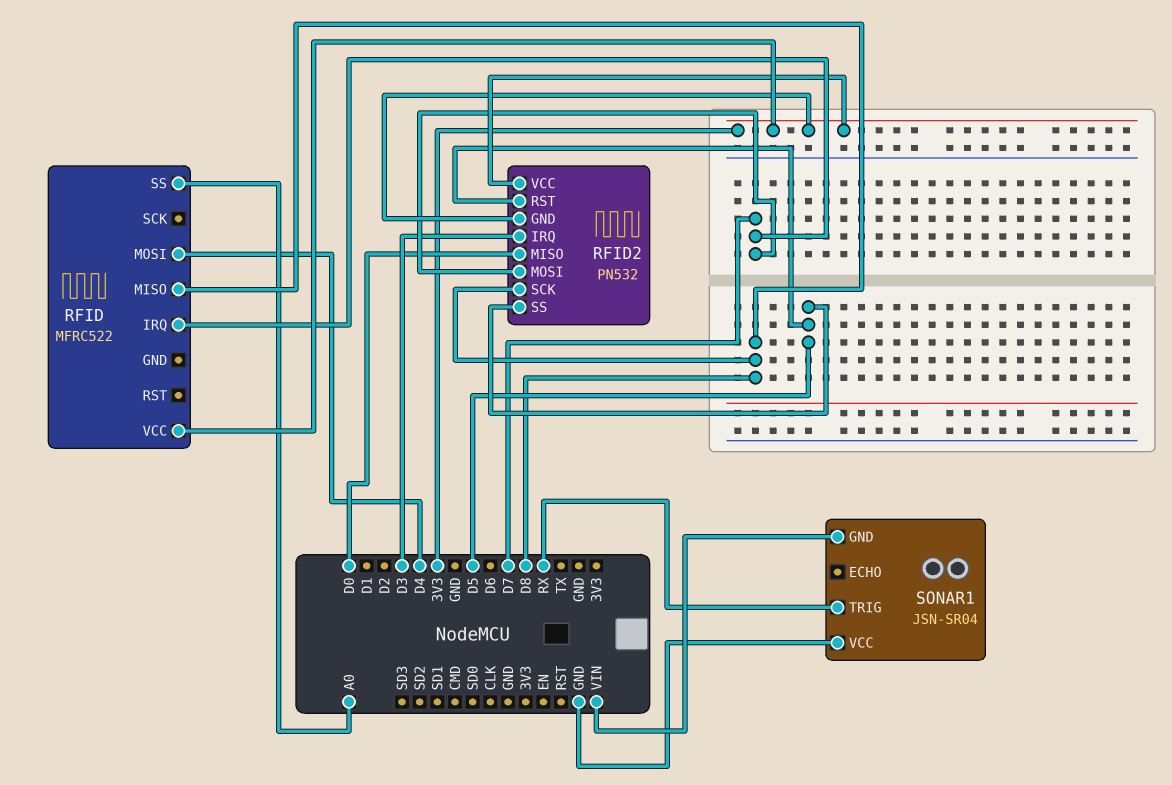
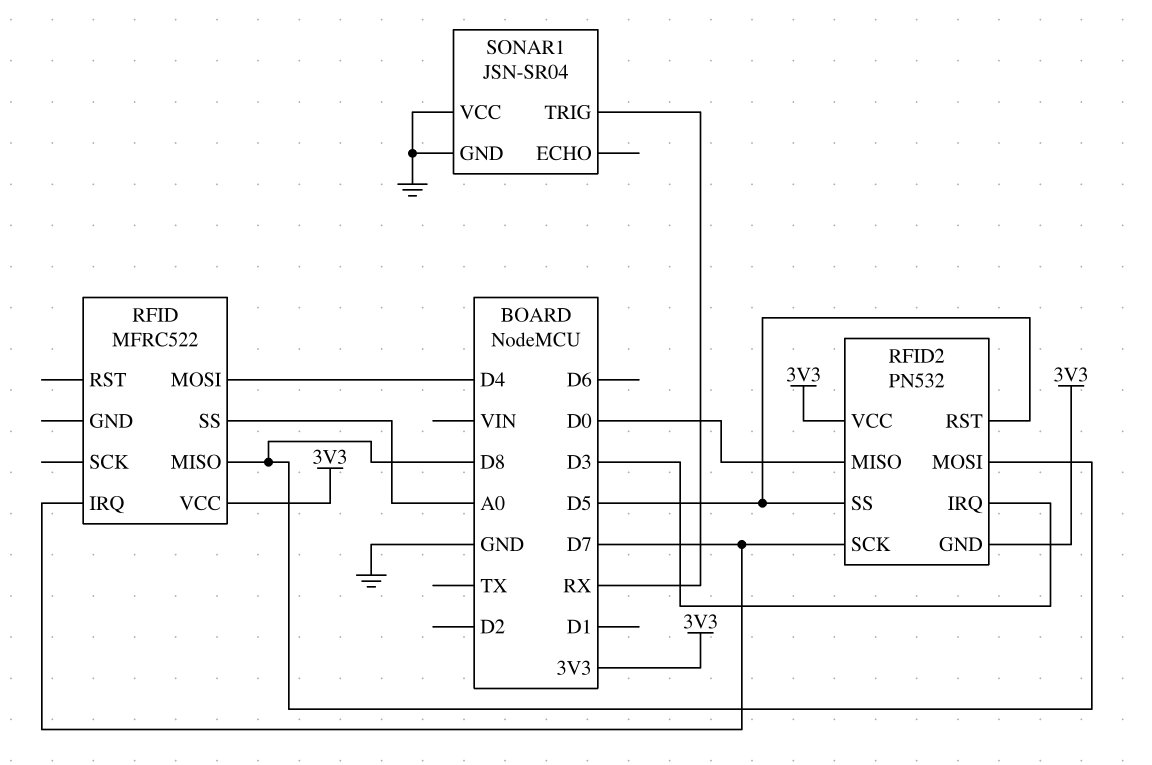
RFID2 pin MOSI: D7 -> D8
RFID2 pin SCK: D8 -> D7
SONAR1 pin GND: VIN -> GND

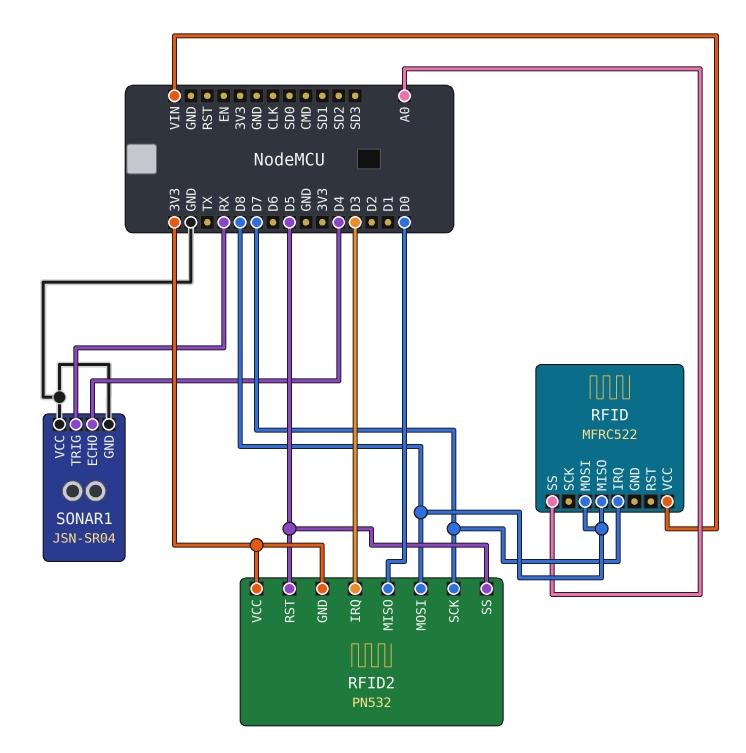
RFID pin MOSI: D4 -> D8
RFID pin VCC: 3V3 -> VIN
SONAR1 pin ECHO: none -> D4

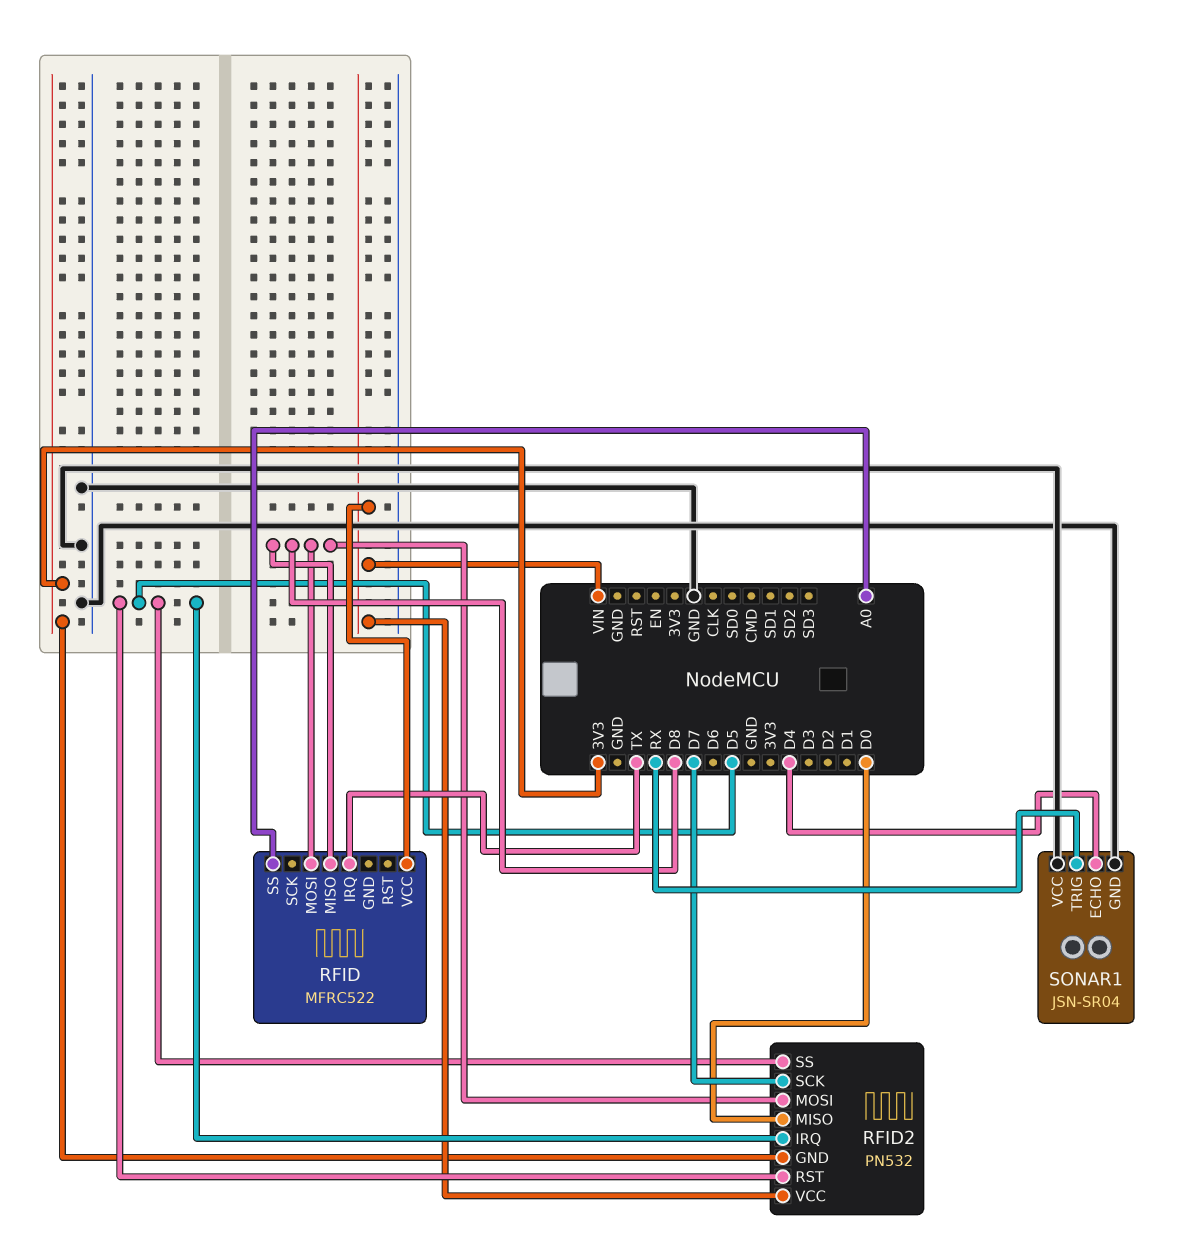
RFID pin IRQ: D7 -> TX
RFID2 pin IRQ: D3 -> D5
RFID2 pin VCC: 3V3 -> VIN

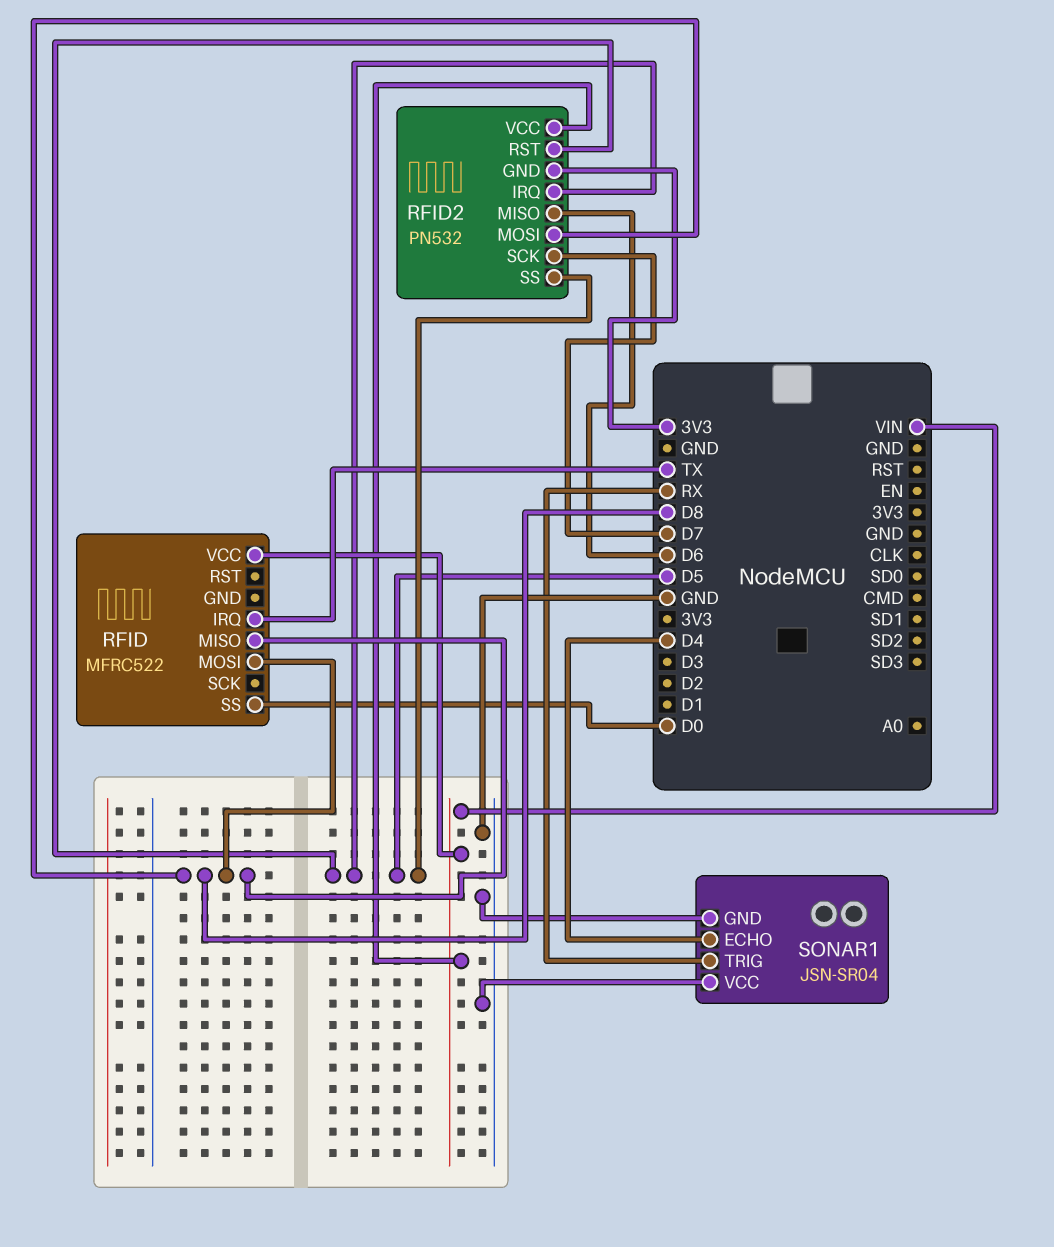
RFID pin SS: A0 -> D0
RFID2 pin MISO: D0 -> D6

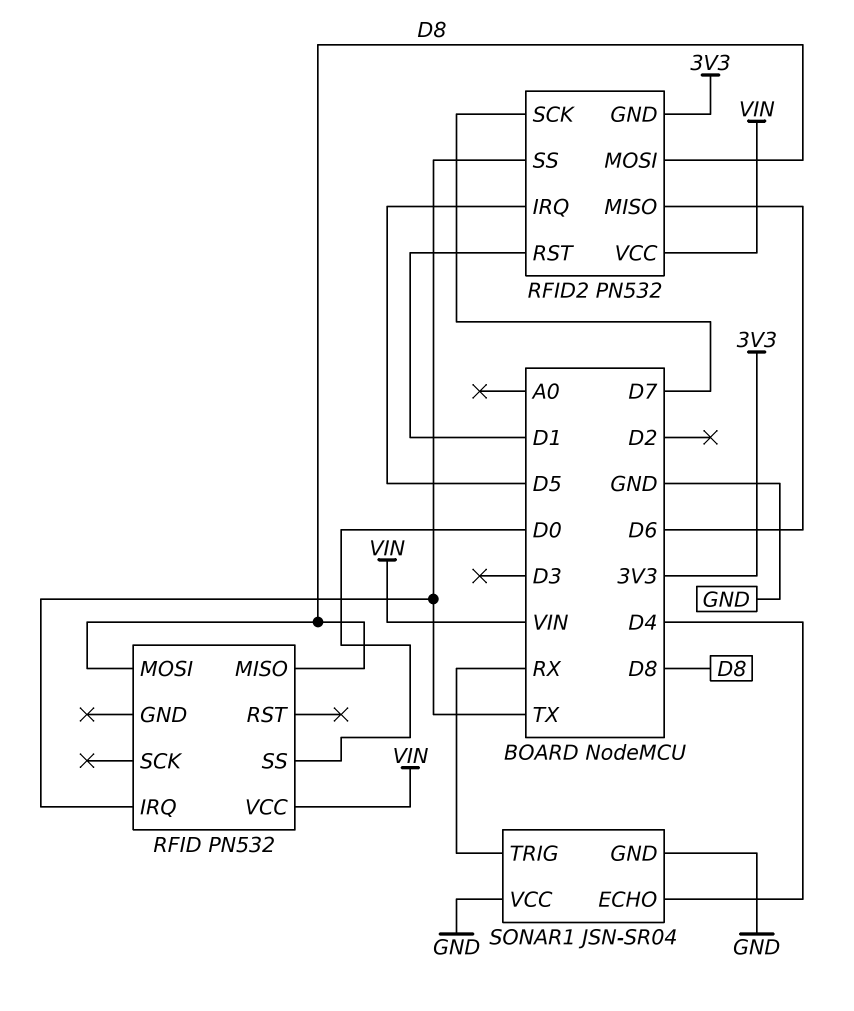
RFID: MFRC522 -> PN532
RFID2 pin RST: D5 -> D1
RFID2 pin SS: D5 -> TX

